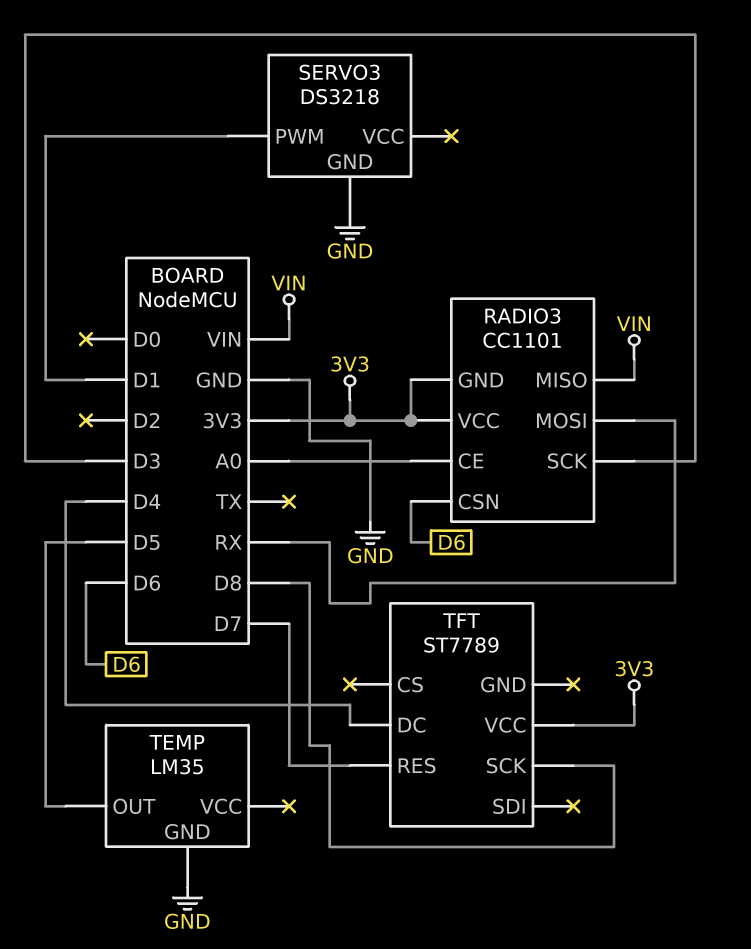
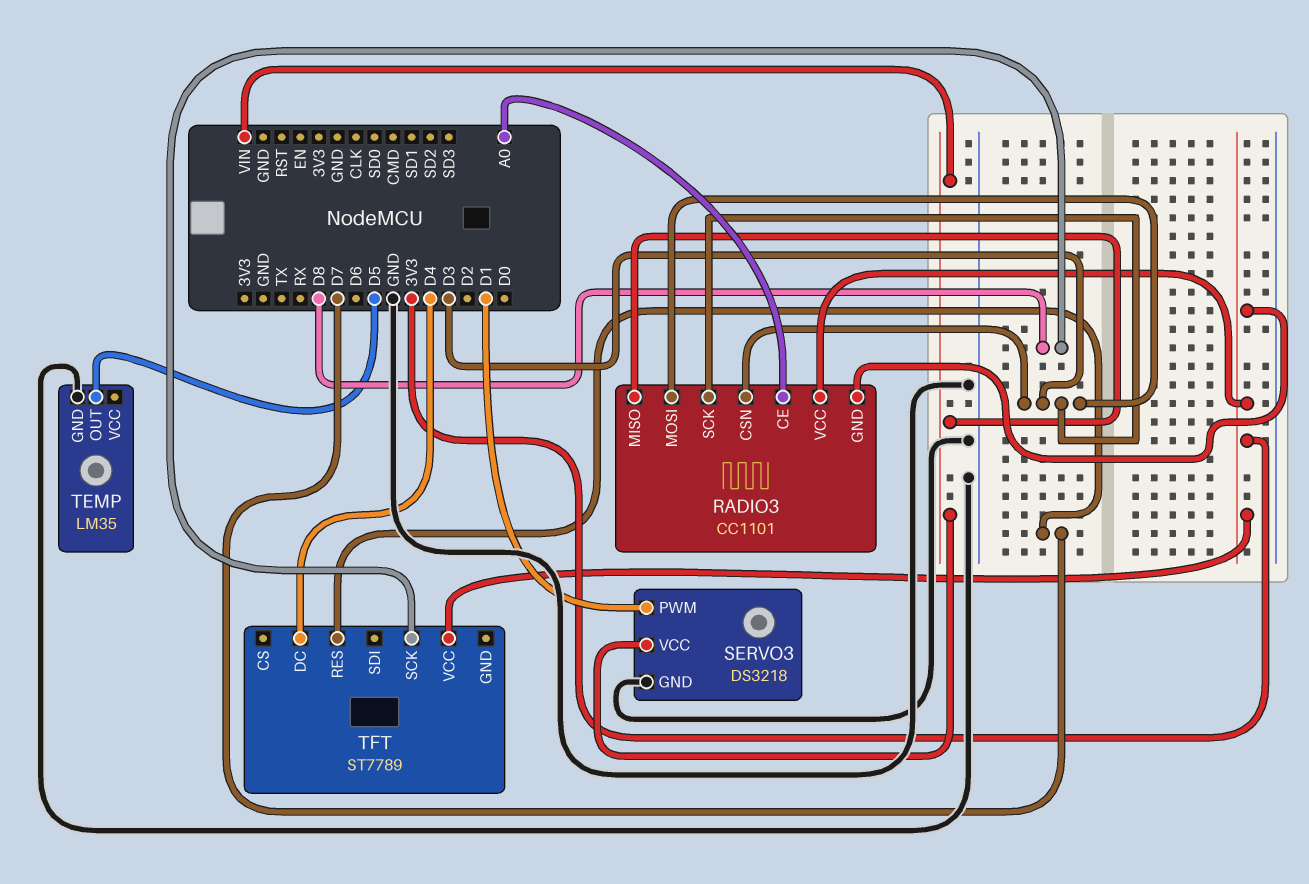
RADIO3 pin CSN: D6 -> D3
RADIO3 pin MOSI: RX -> D3
SERVO3 pin VCC: none -> VIN

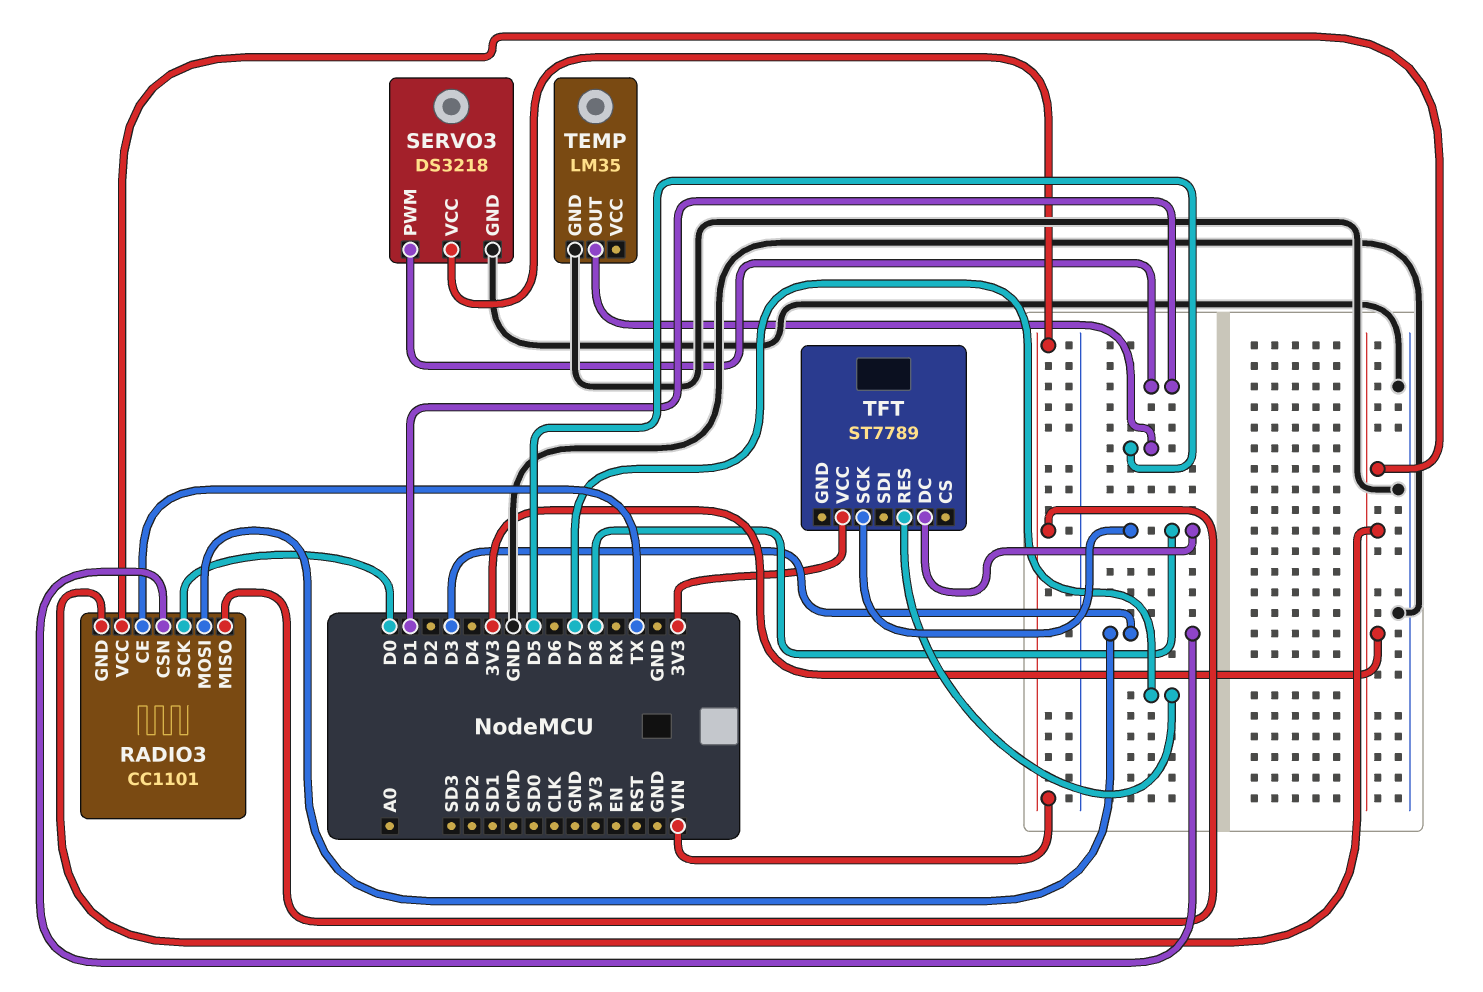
RADIO3 pin CE: A0 -> TX
RADIO3 pin SCK: D3 -> D0
TFT pin DC: D4 -> D8

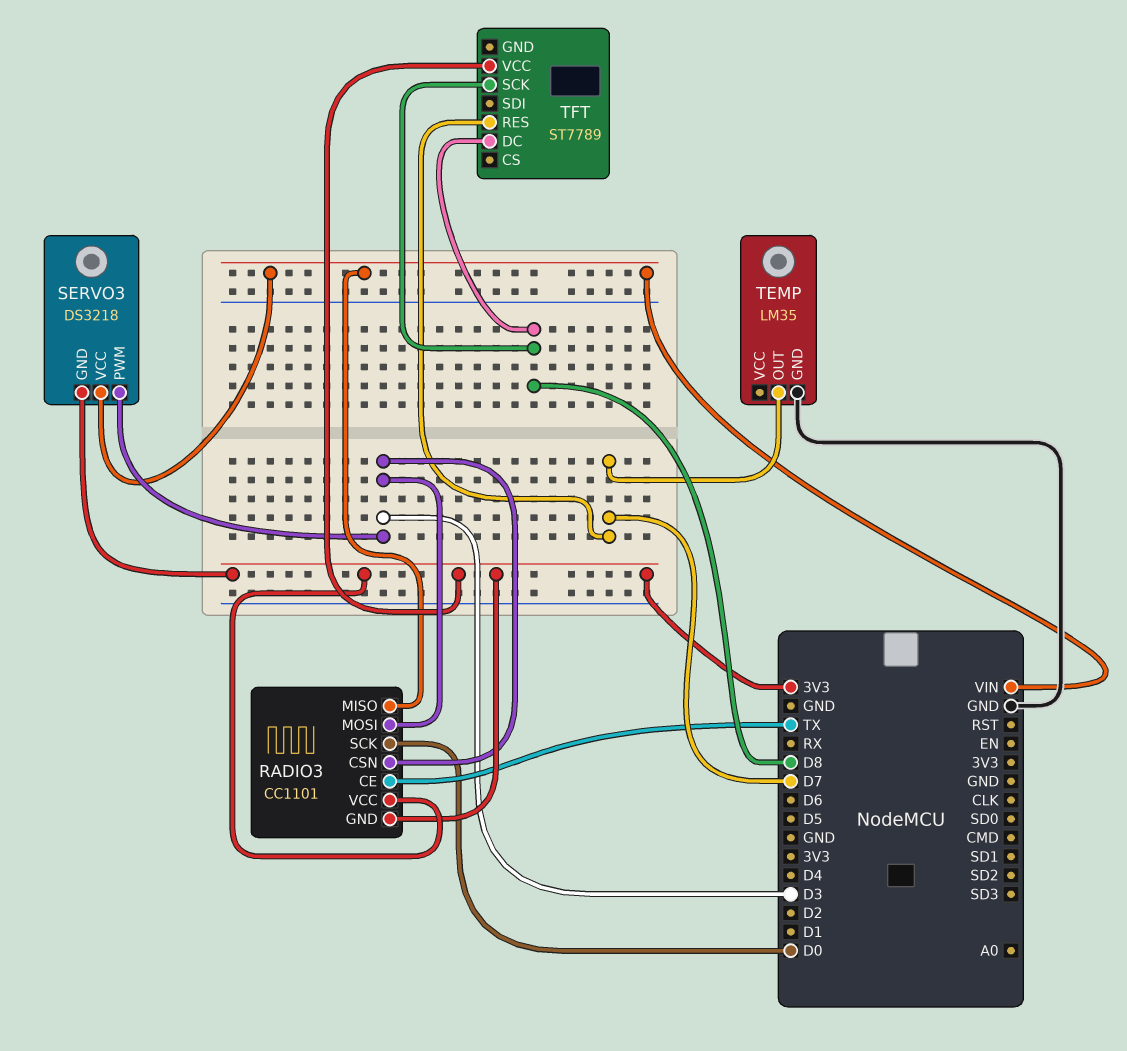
SERVO3 pin GND: GND -> 3V3
SERVO3 pin PWM: D1 -> D3
TEMP pin OUT: D5 -> D7

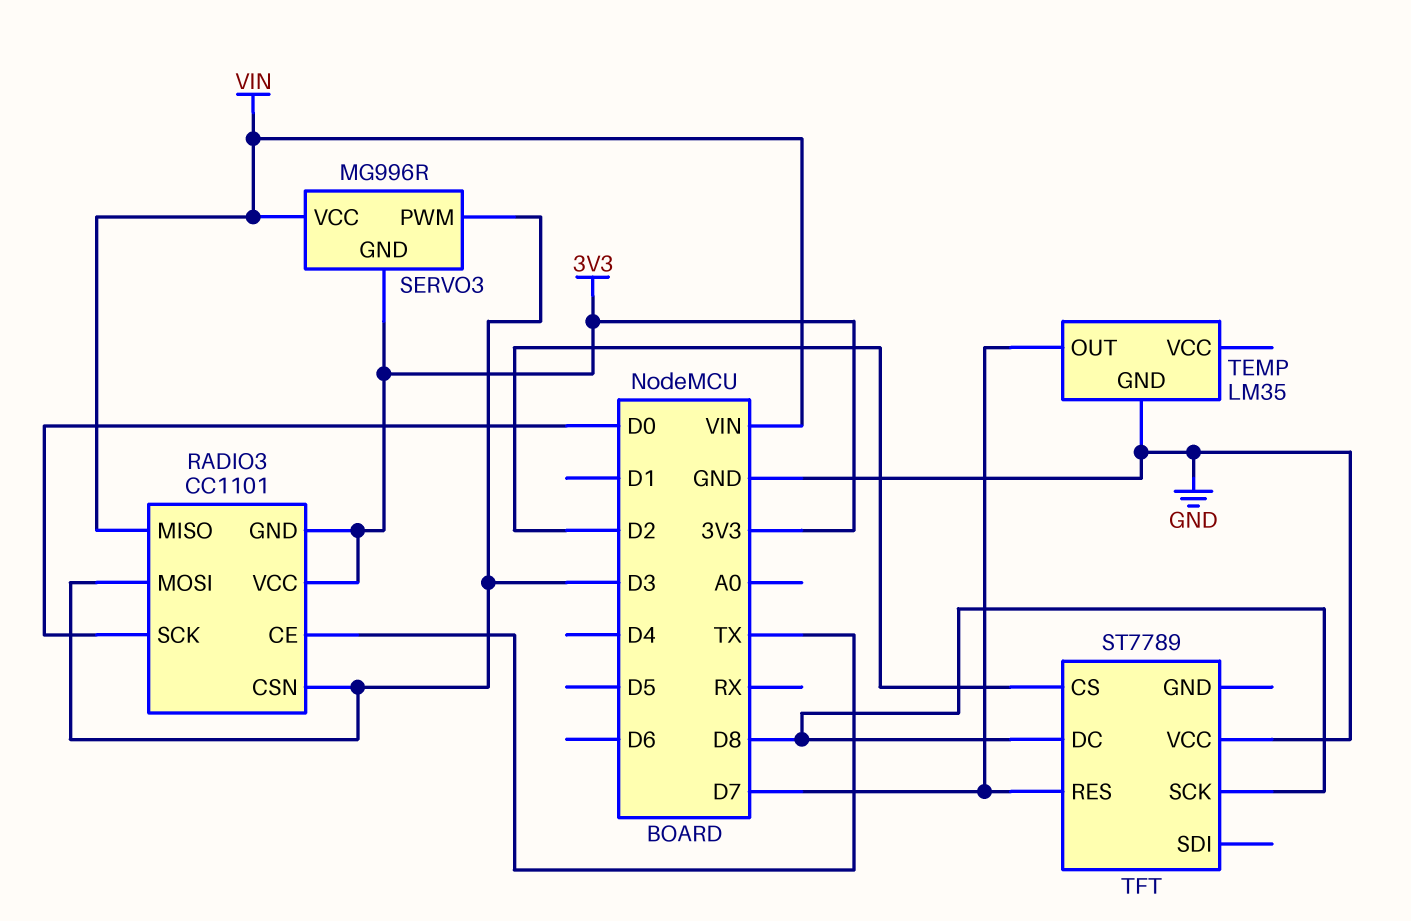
SERVO3: DS3218 -> MG996R
TFT pin CS: none -> D2
TFT pin VCC: 3V3 -> GND

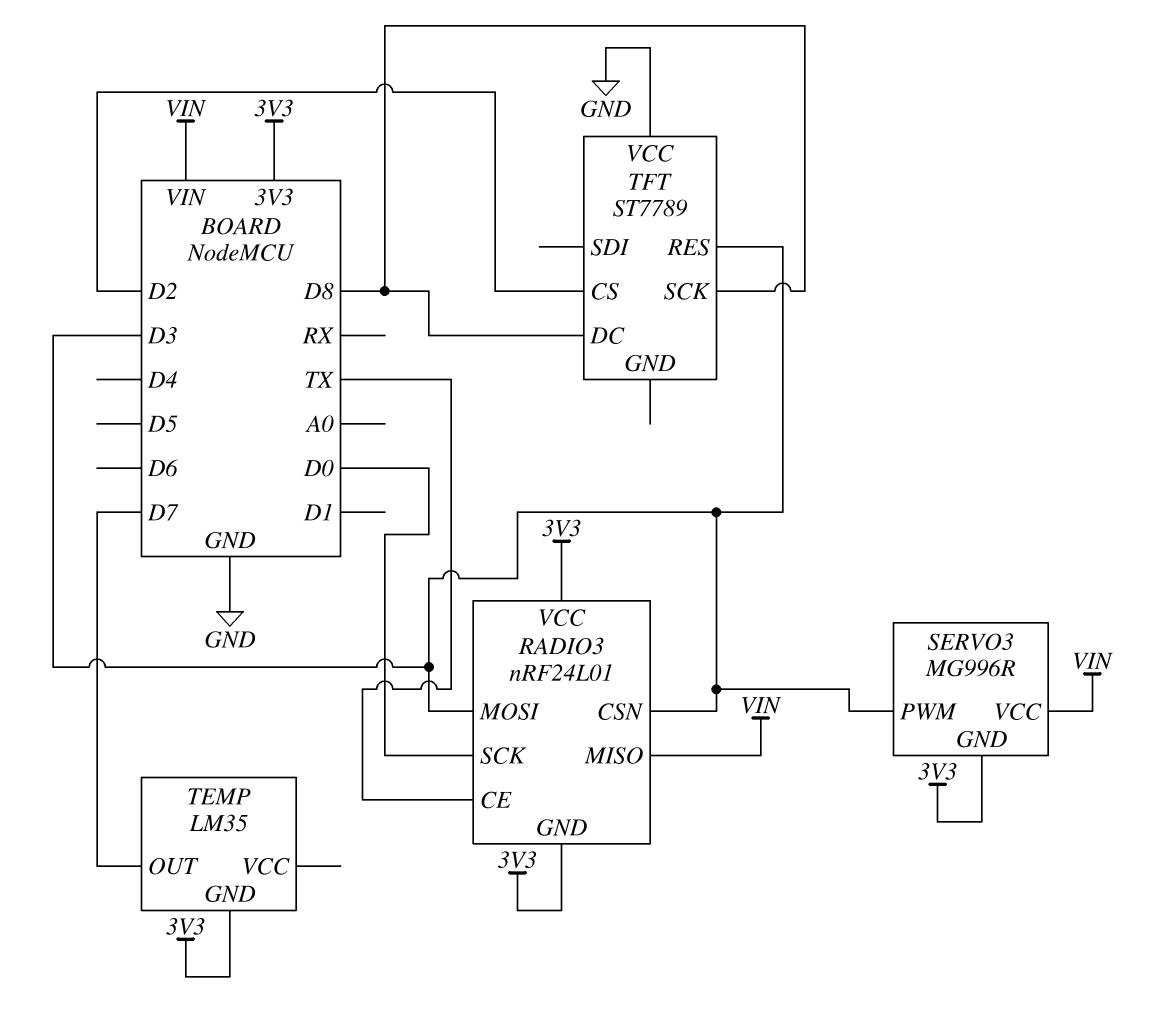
RADIO3: CC1101 -> nRF24L01
TEMP pin GND: GND -> 3V3
TFT pin RES: D7 -> D3

